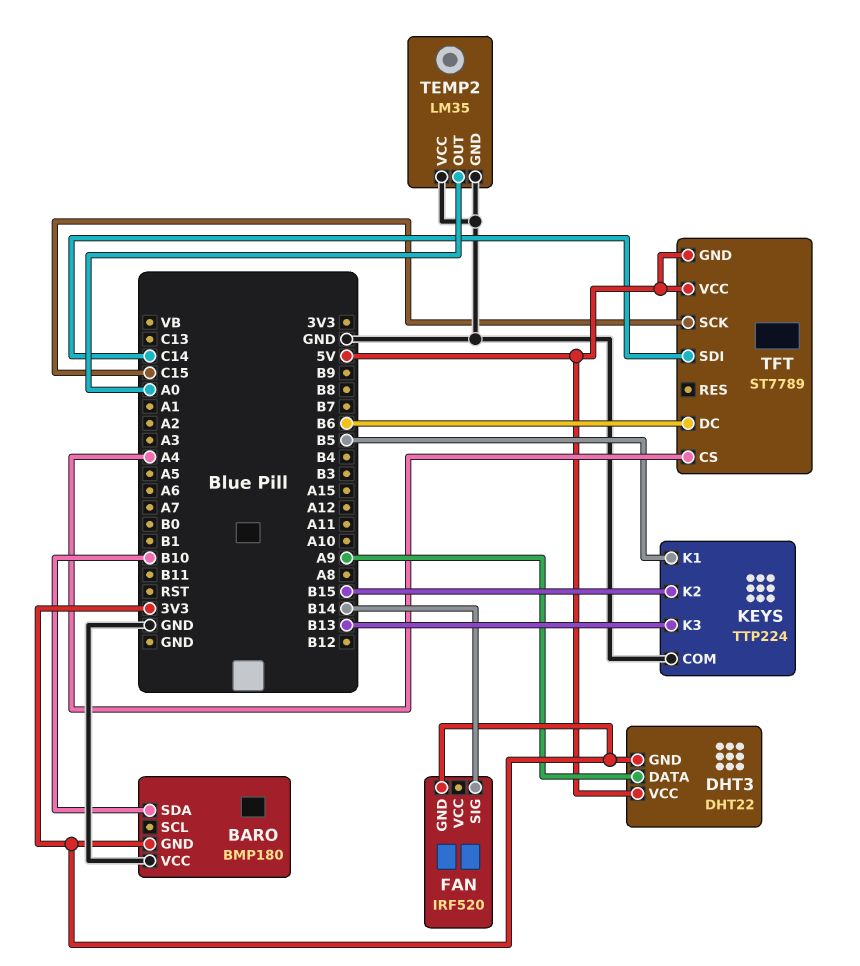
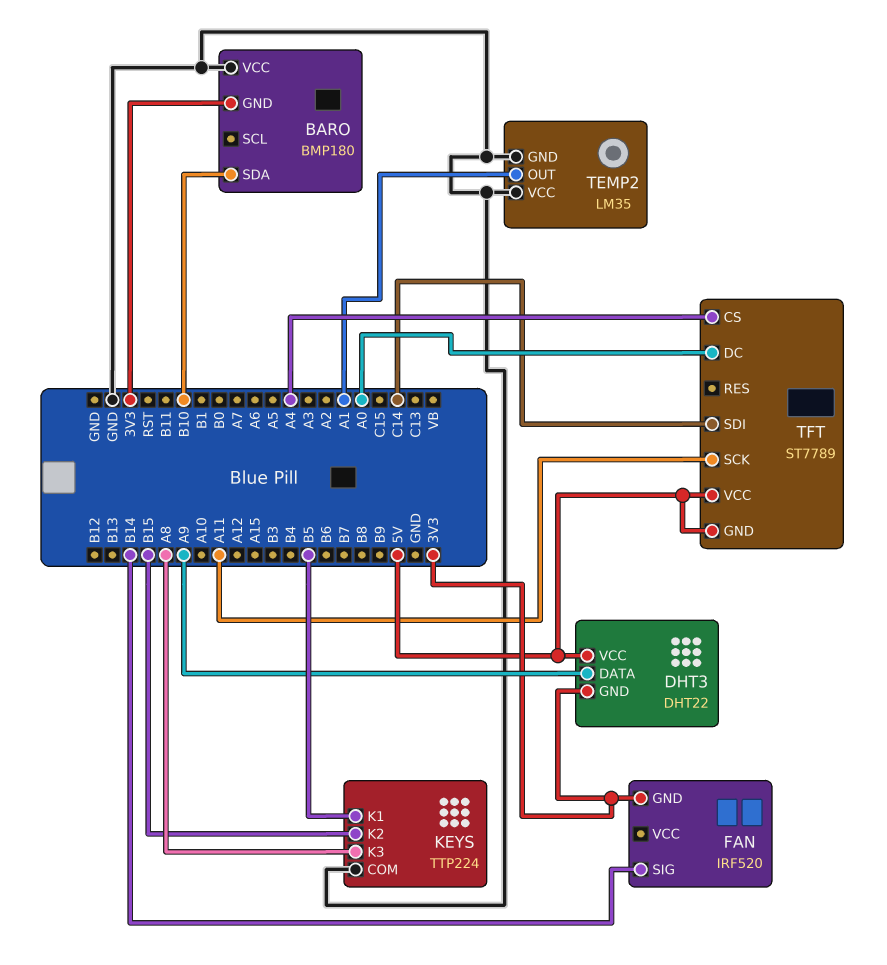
KEYS pin K3: B13 -> A8
TEMP2 pin OUT: A0 -> A1
TFT pin DC: B6 -> A0
TFT pin SCK: C15 -> A11

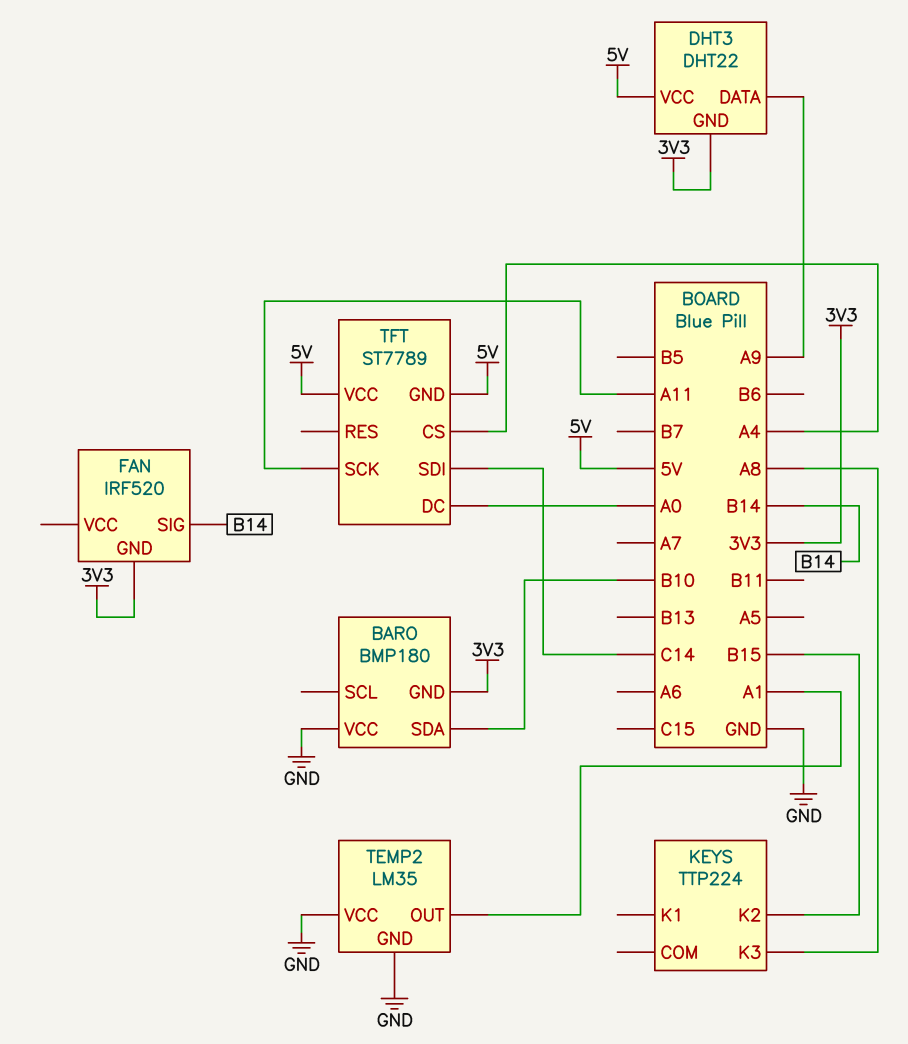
KEYS pin COM: GND -> none
KEYS pin K1: B5 -> none

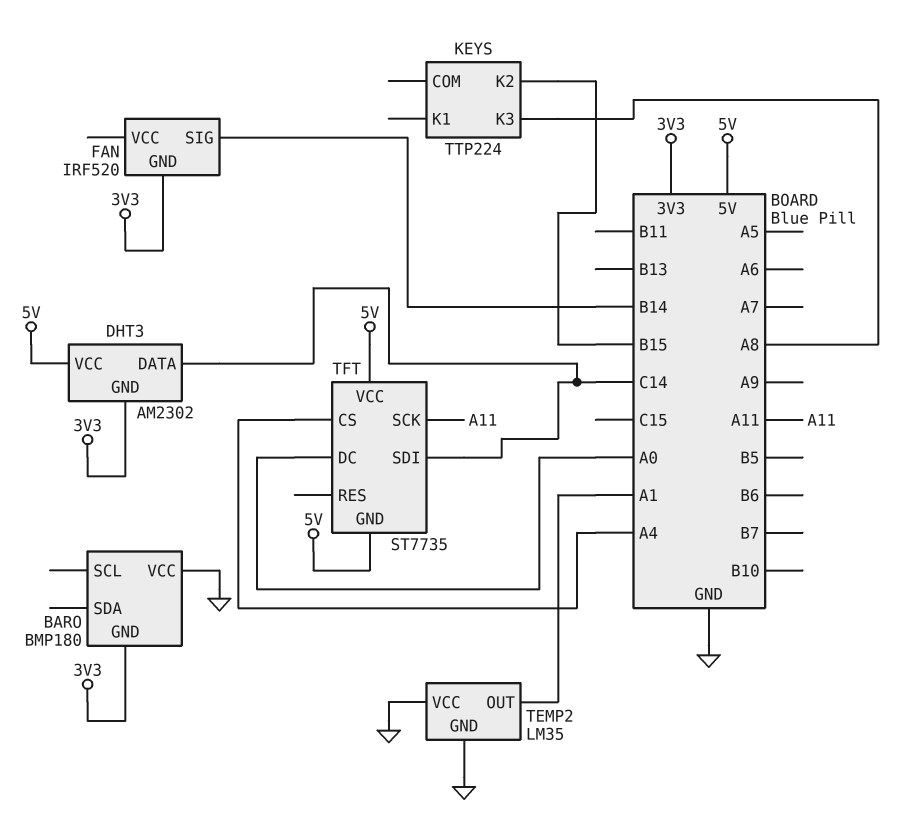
BARO pin SDA: B10 -> none
DHT3: DHT22 -> AM2302
DHT3 pin DATA: A9 -> C14
TFT: ST7789 -> ST7735

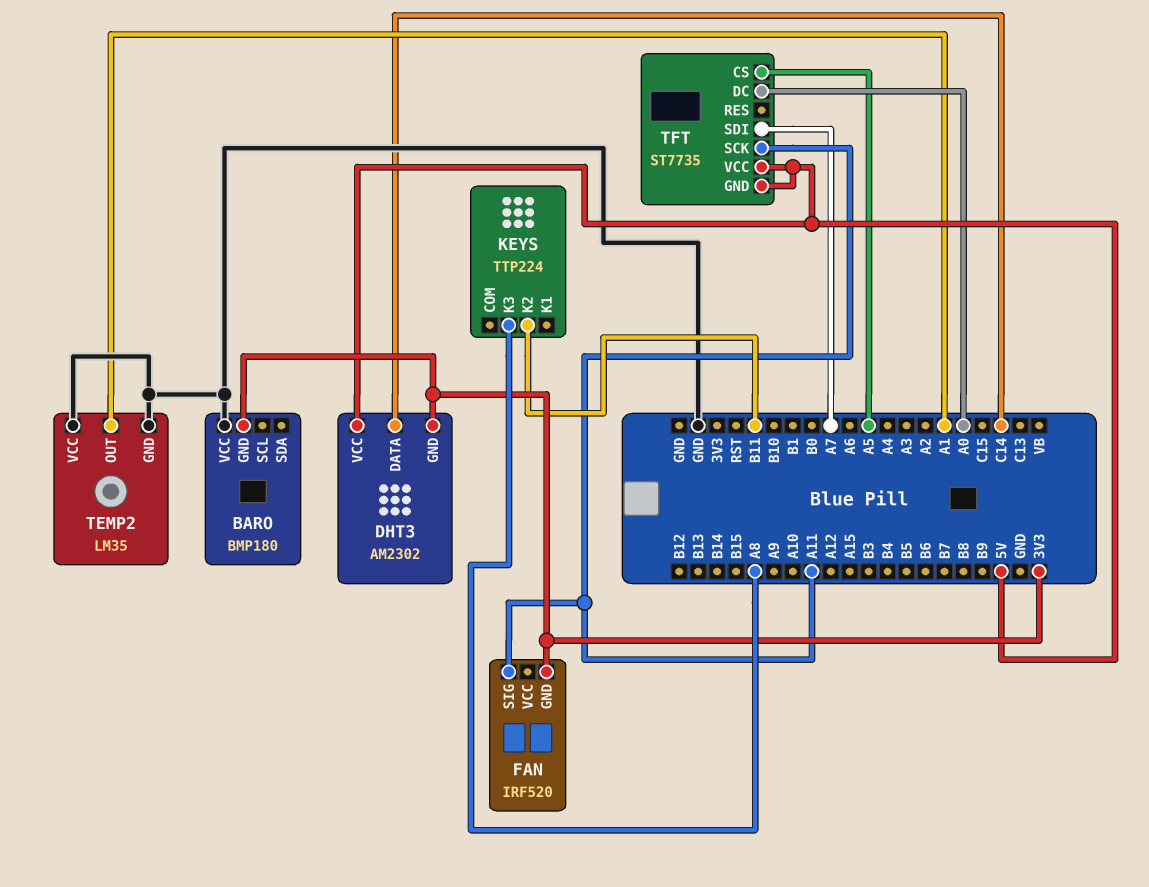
FAN pin SIG: B14 -> A11
KEYS pin K2: B15 -> B11
TFT pin CS: A4 -> A5
TFT pin SDI: C14 -> A7

